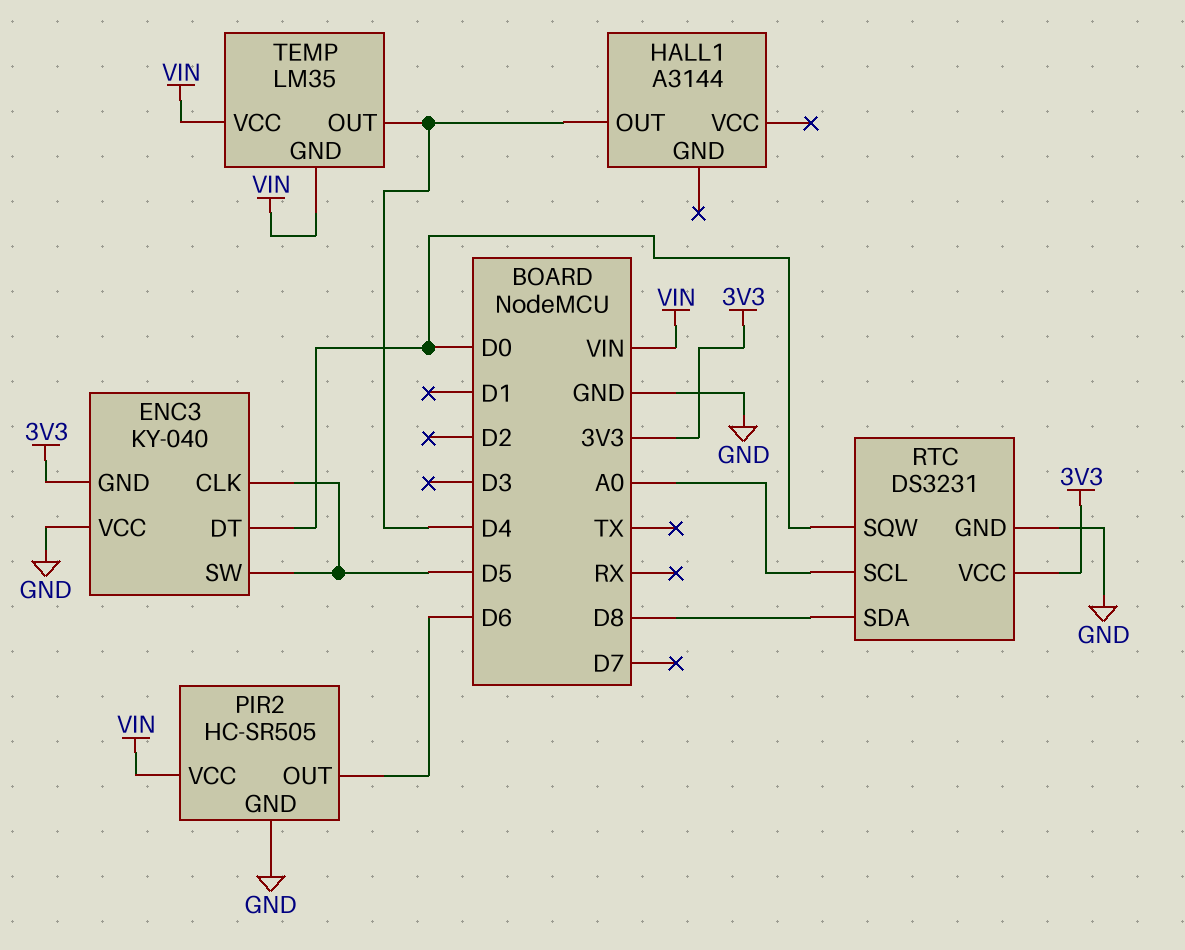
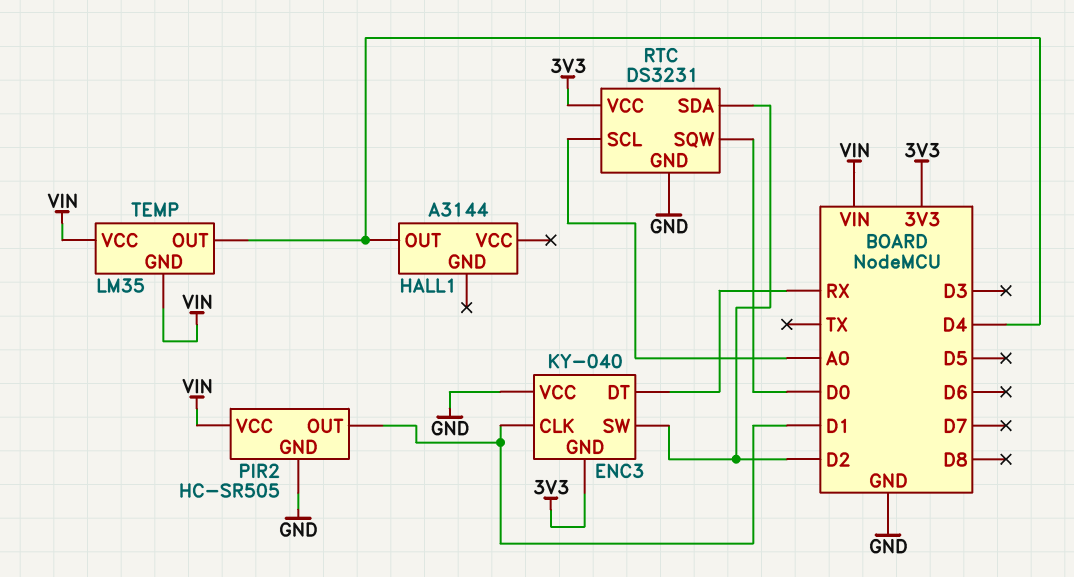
ENC3 pin CLK: D5 -> D1
ENC3 pin DT: D0 -> RX
ENC3 pin SW: D5 -> D2
PIR2 pin OUT: D6 -> D1
RTC pin SDA: D8 -> D2

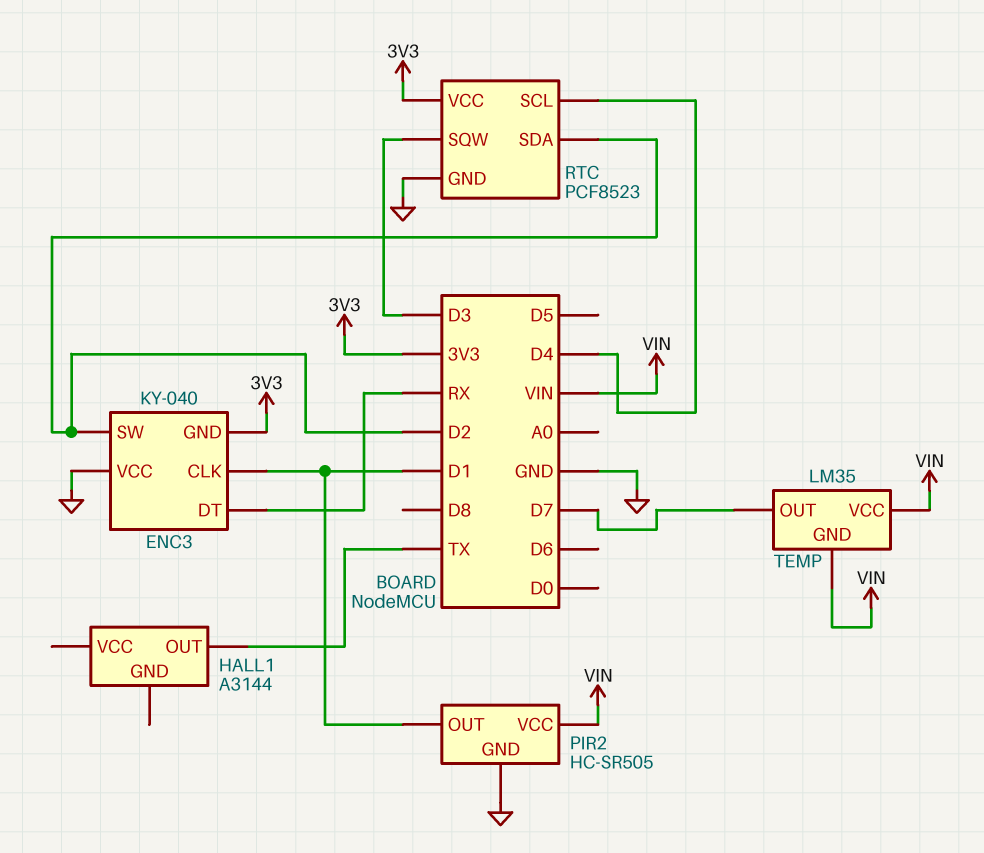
HALL1 pin OUT: D4 -> TX
RTC: DS3231 -> PCF8523
RTC pin SCL: A0 -> D4
RTC pin SQW: D0 -> D3
TEMP pin OUT: D4 -> D7

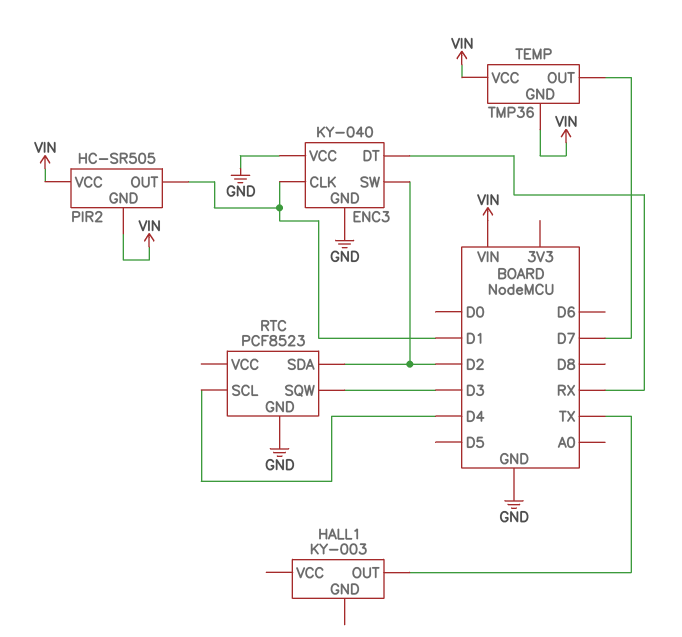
ENC3 pin GND: 3V3 -> GND
HALL1: A3144 -> KY-003
PIR2 pin GND: GND -> VIN
RTC pin VCC: 3V3 -> none
TEMP: LM35 -> TMP36

